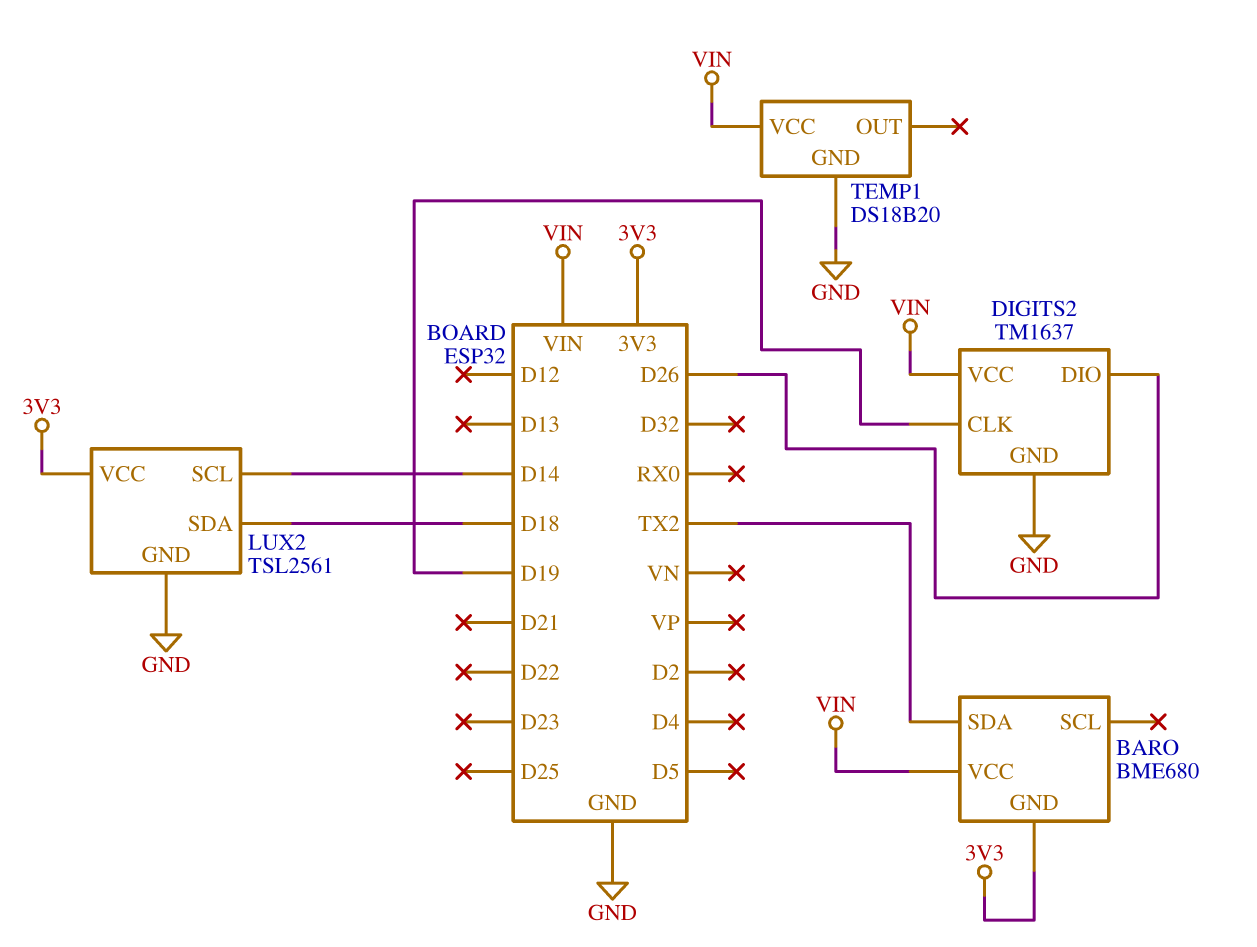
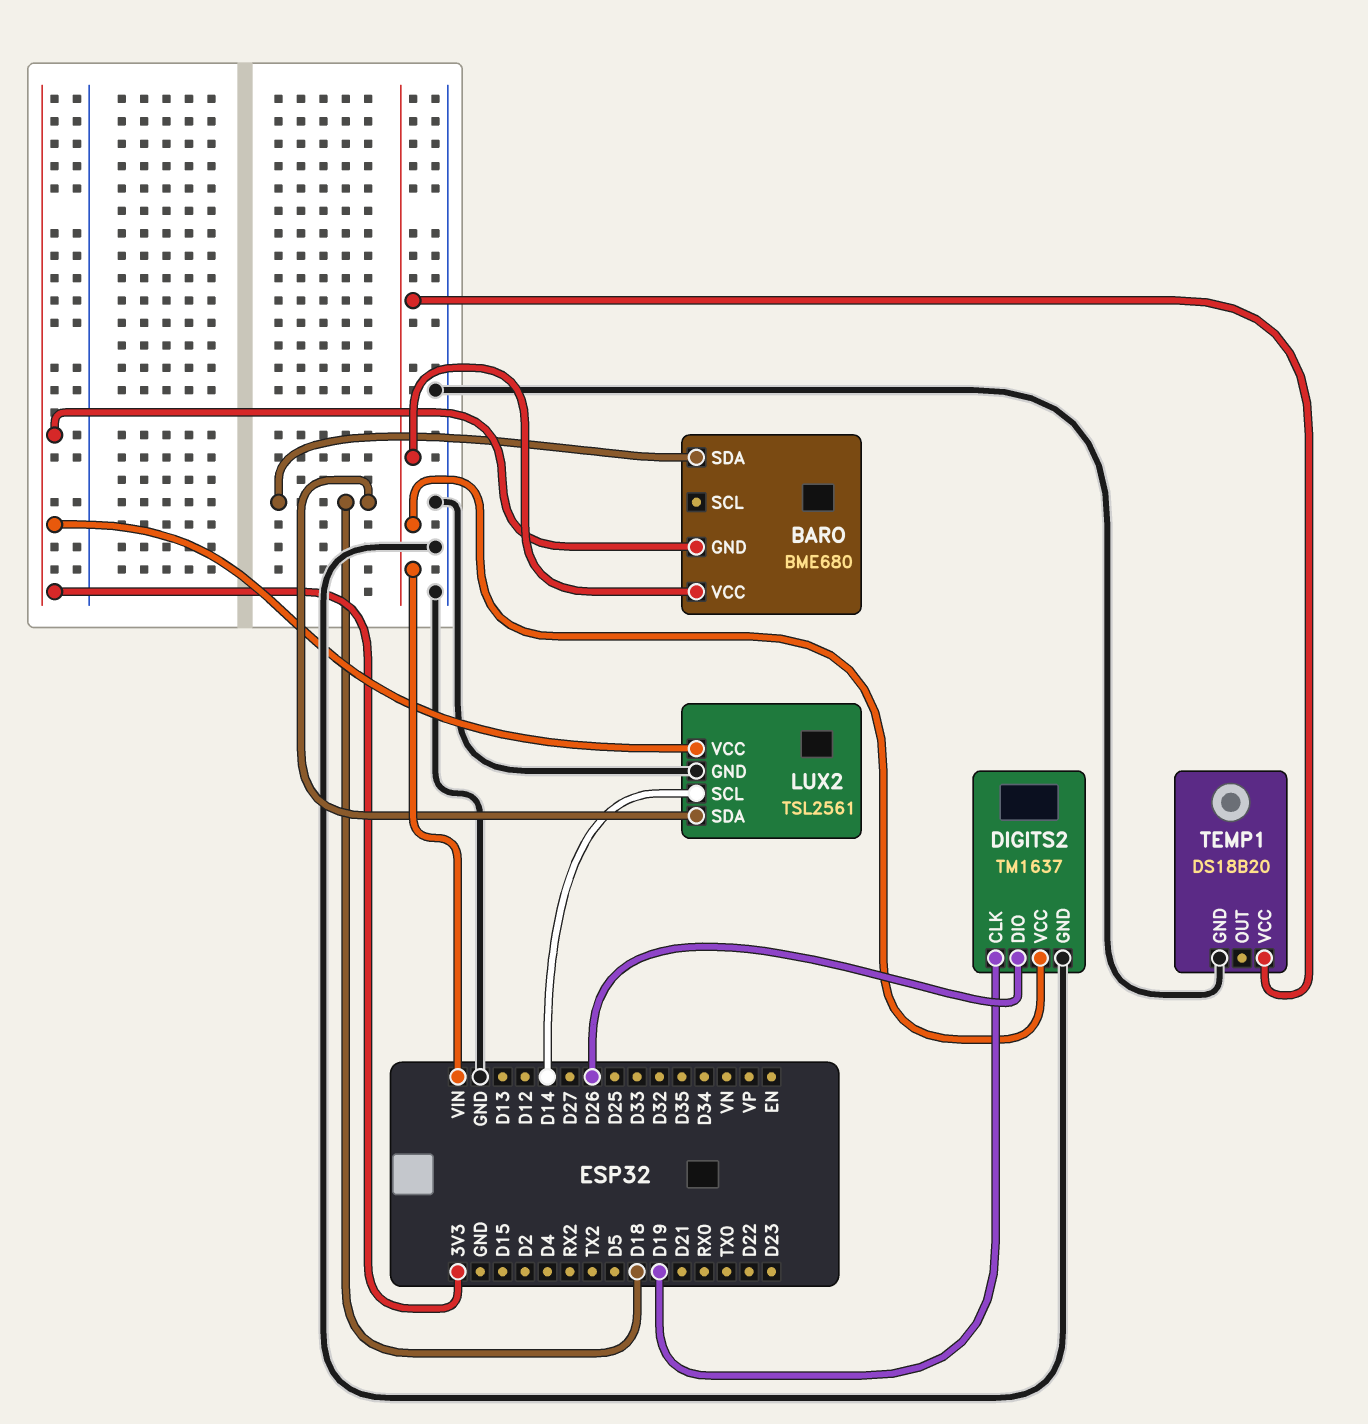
BARO pin SDA: TX2 -> D18

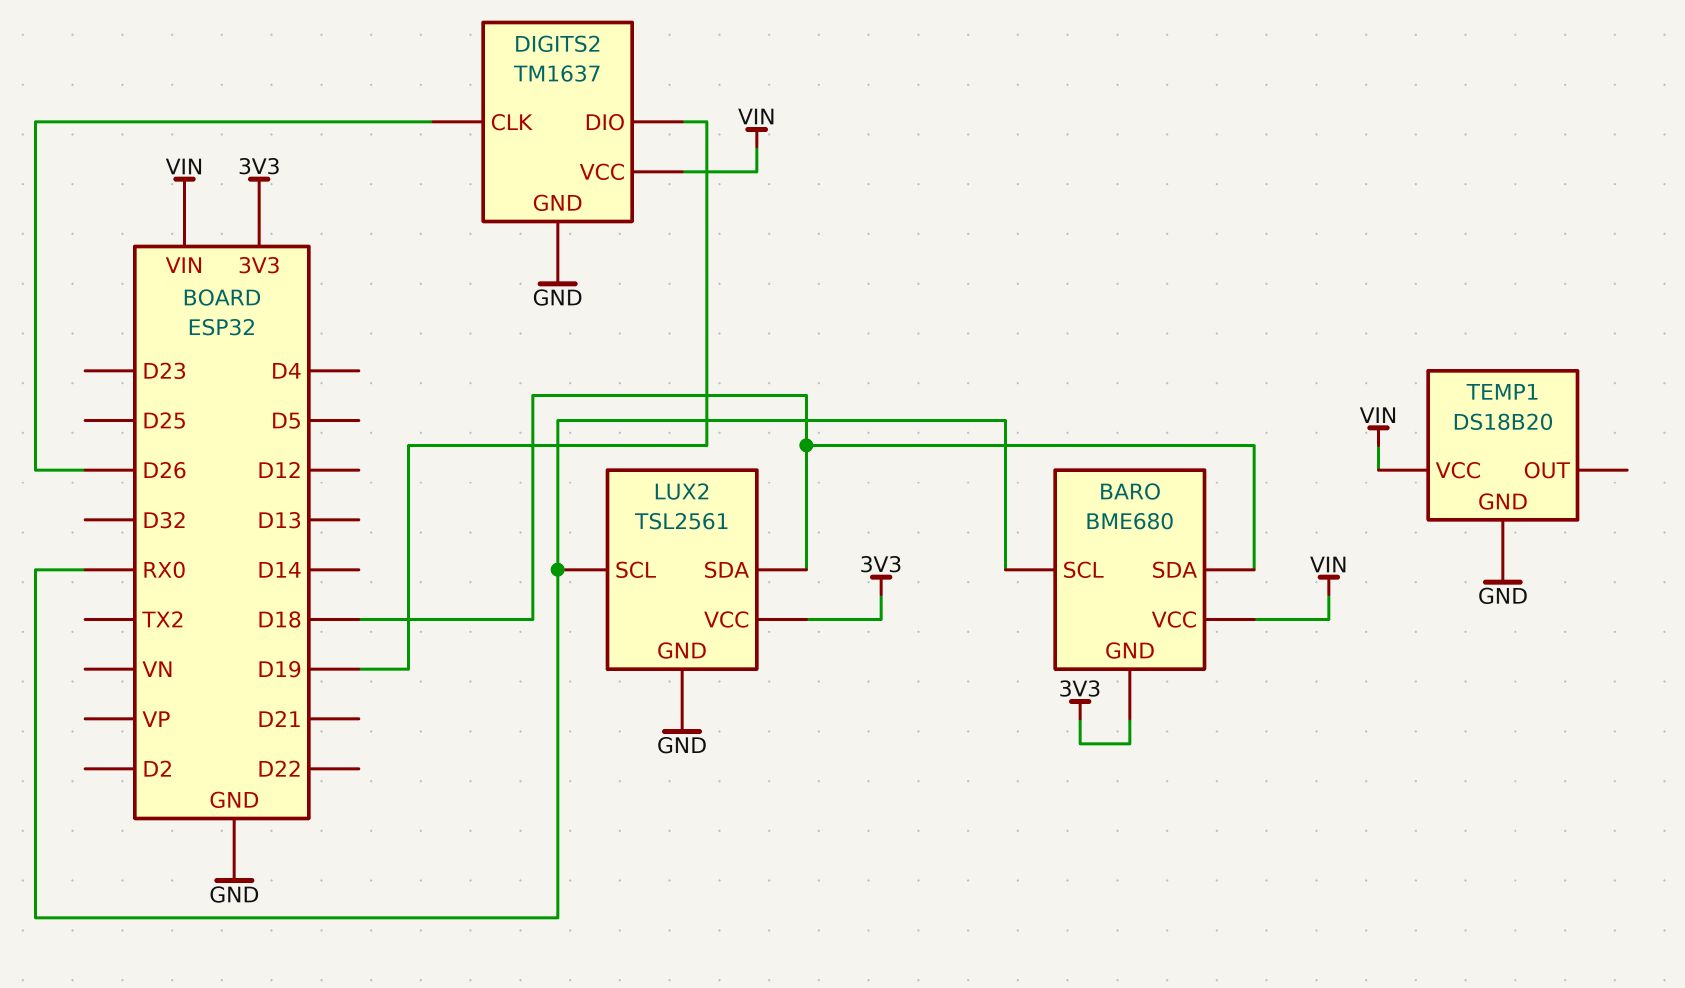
BARO pin SCL: none -> RX0
DIGITS2 pin CLK: D19 -> D26
DIGITS2 pin DIO: D26 -> D19
LUX2 pin SCL: D14 -> RX0

